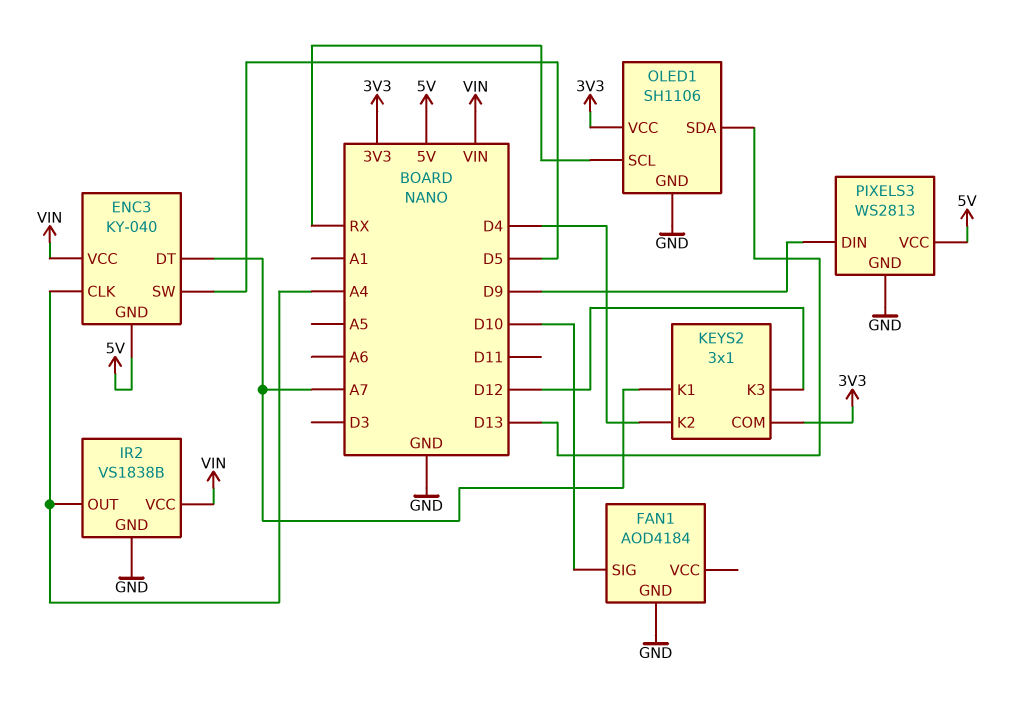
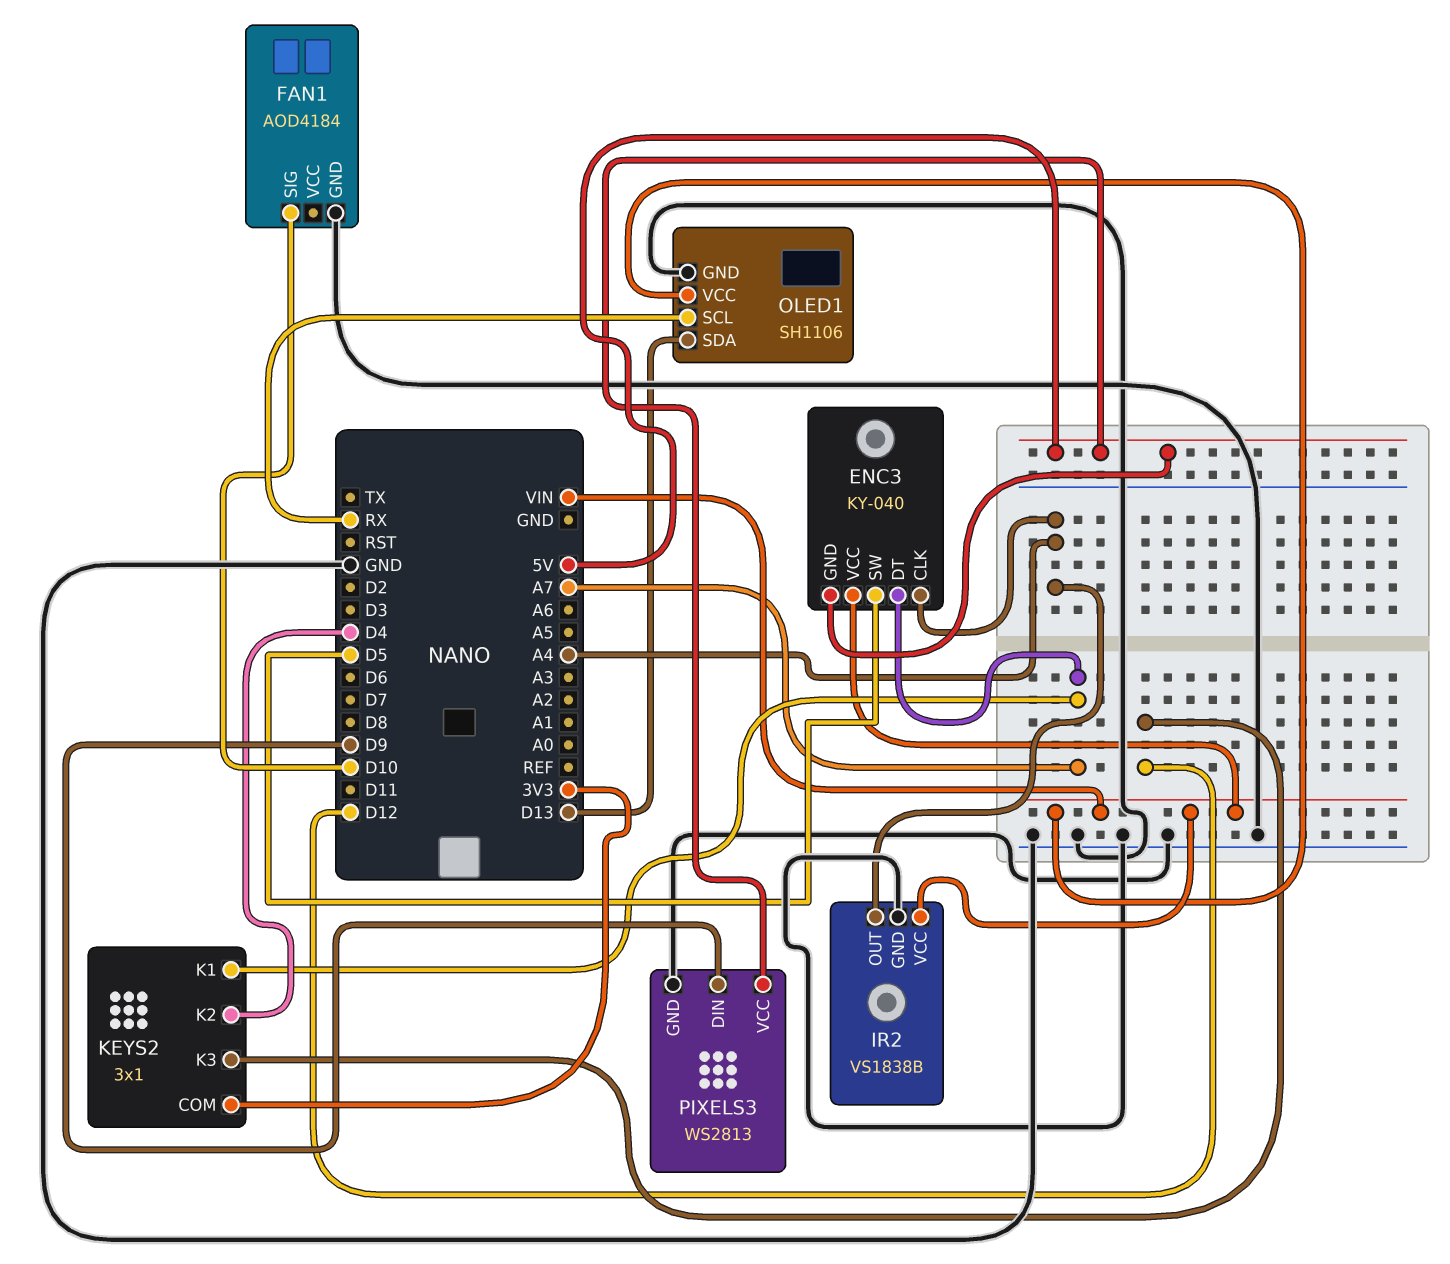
OLED1 pin VCC: 3V3 -> VIN

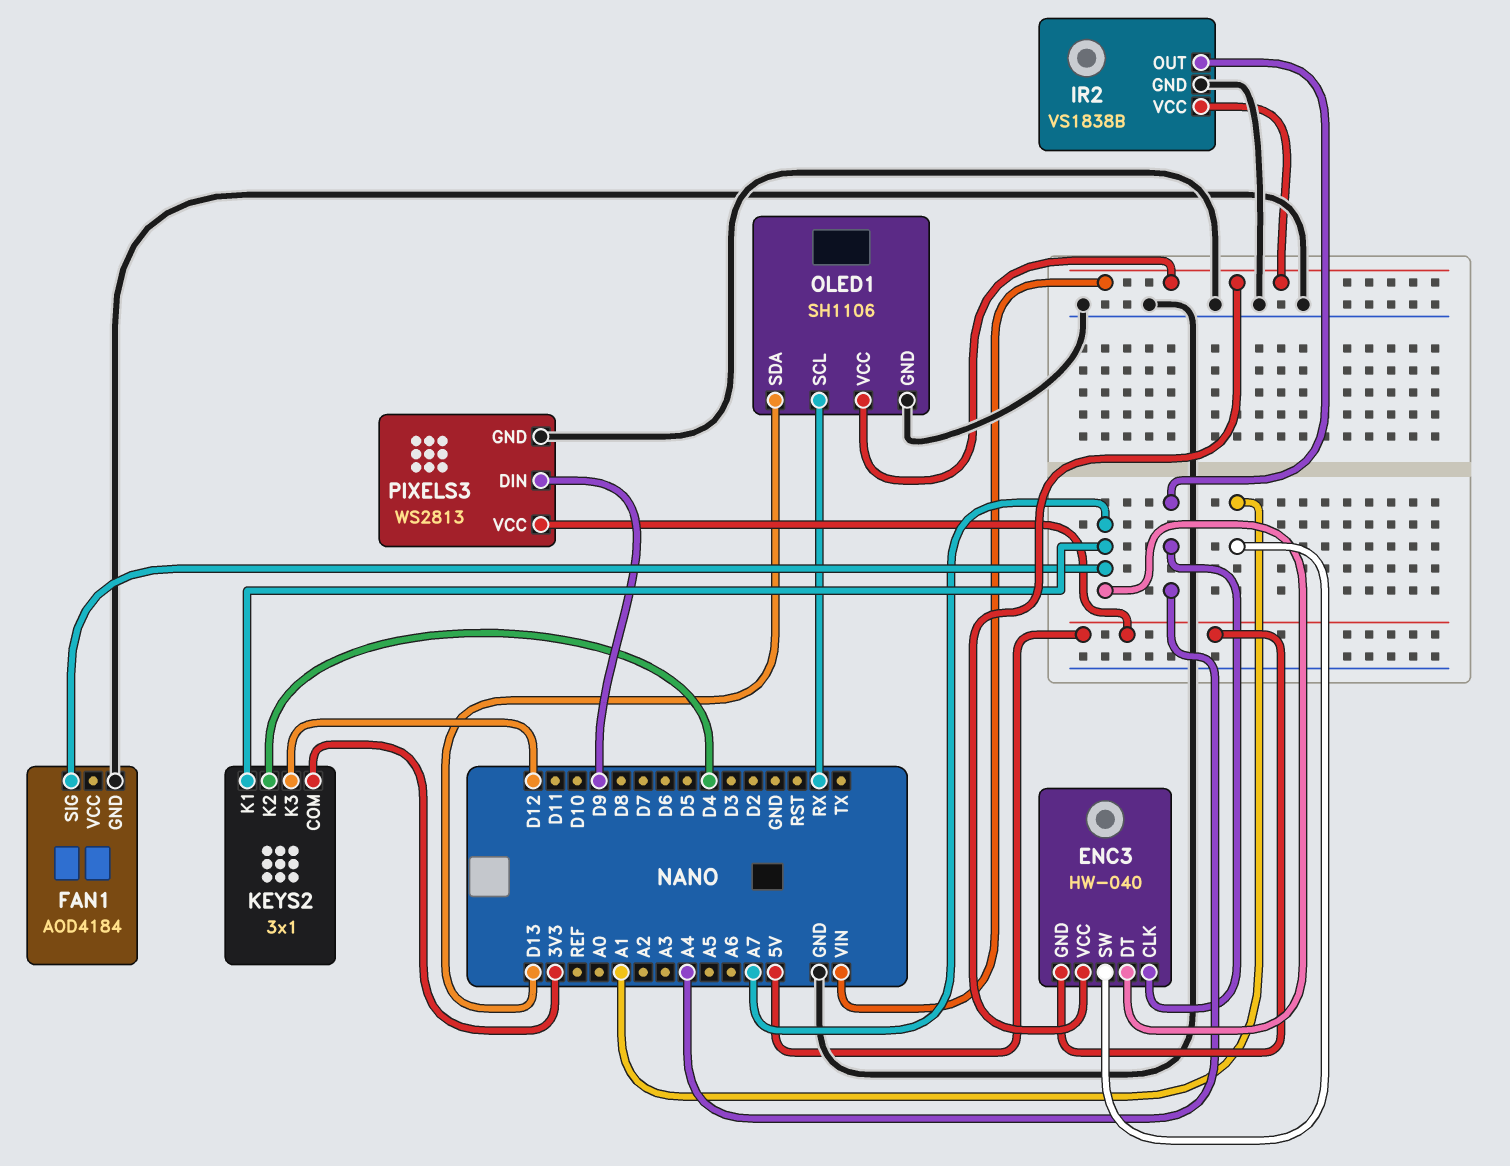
ENC3: KY-040 -> HW-040
ENC3 pin SW: D5 -> A1
FAN1 pin SIG: D10 -> A7

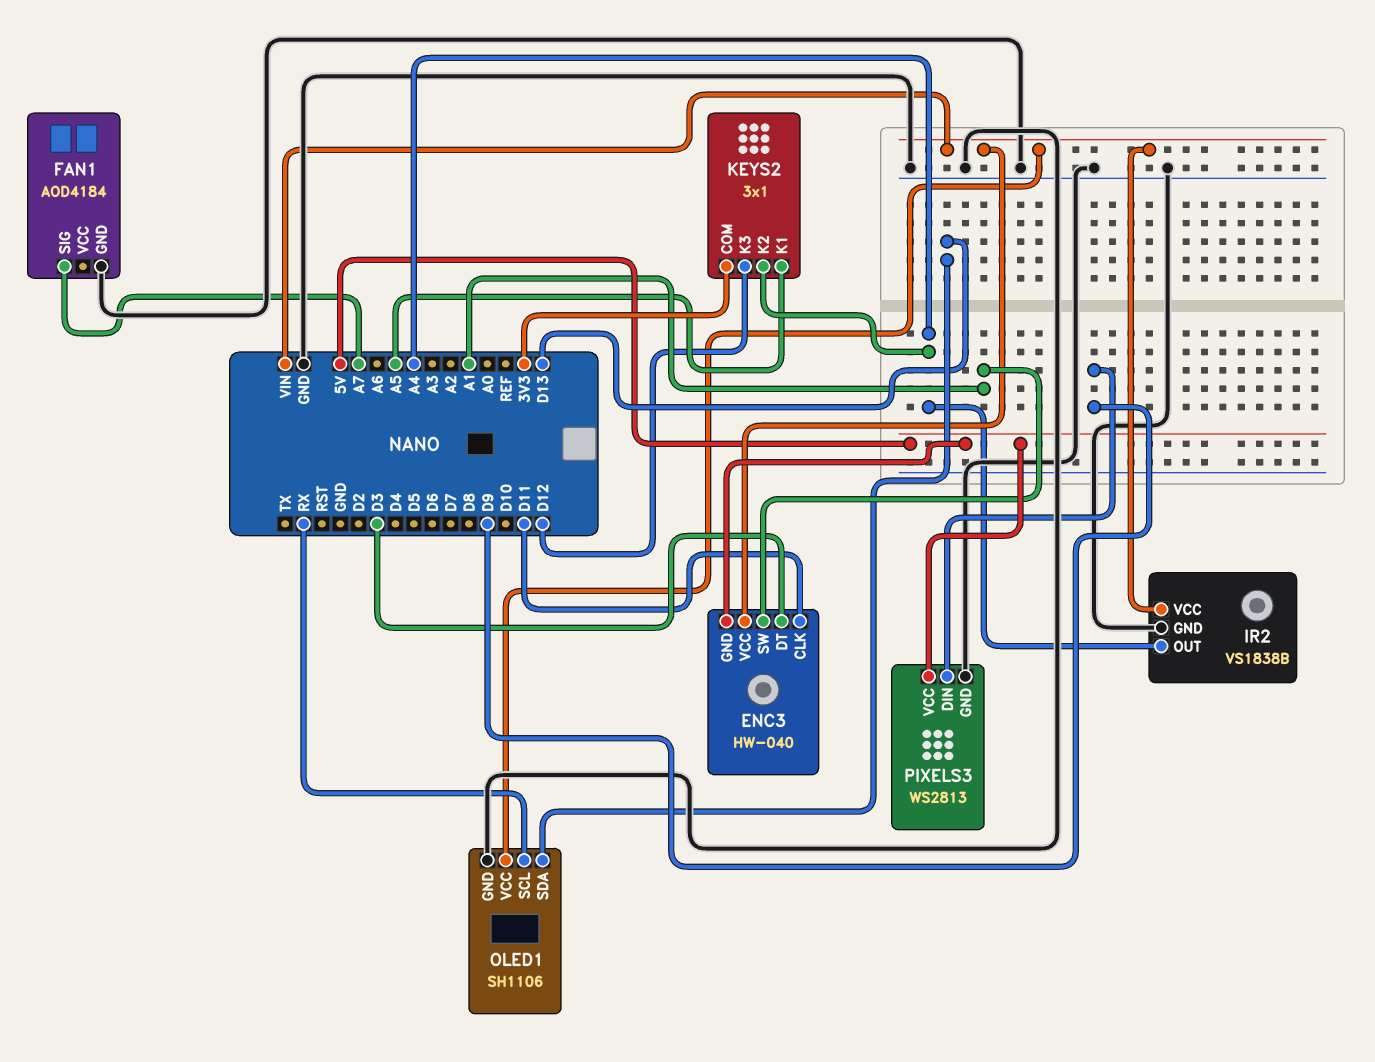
ENC3 pin CLK: A4 -> D11
ENC3 pin DT: A7 -> D3
KEYS2 pin K1: A7 -> A5
KEYS2 pin K2: D4 -> A4

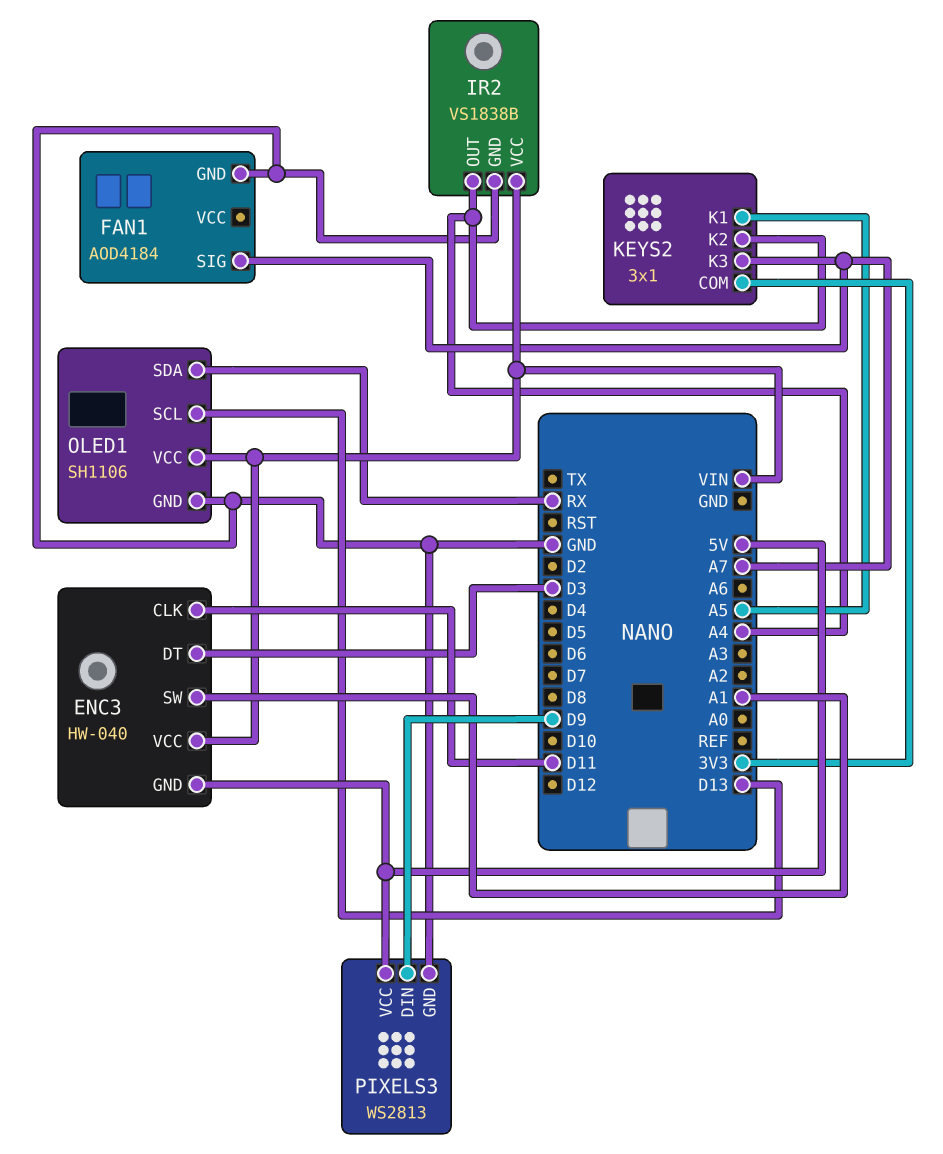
KEYS2 pin K3: D12 -> A7
OLED1 pin SCL: RX -> D13
OLED1 pin SDA: D13 -> RX

